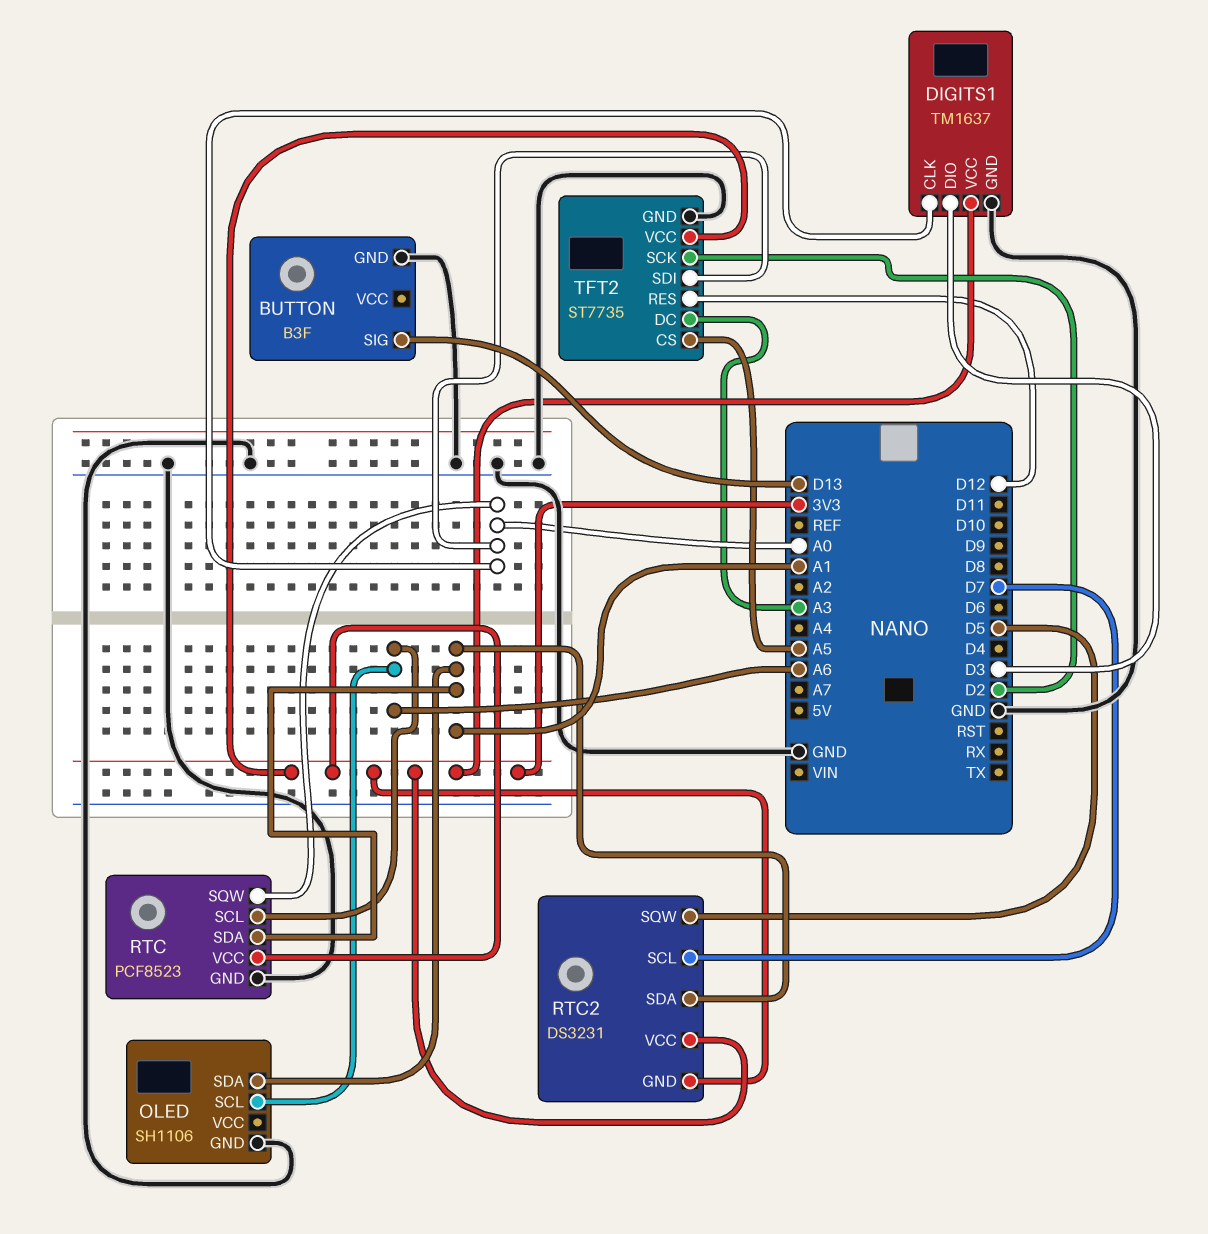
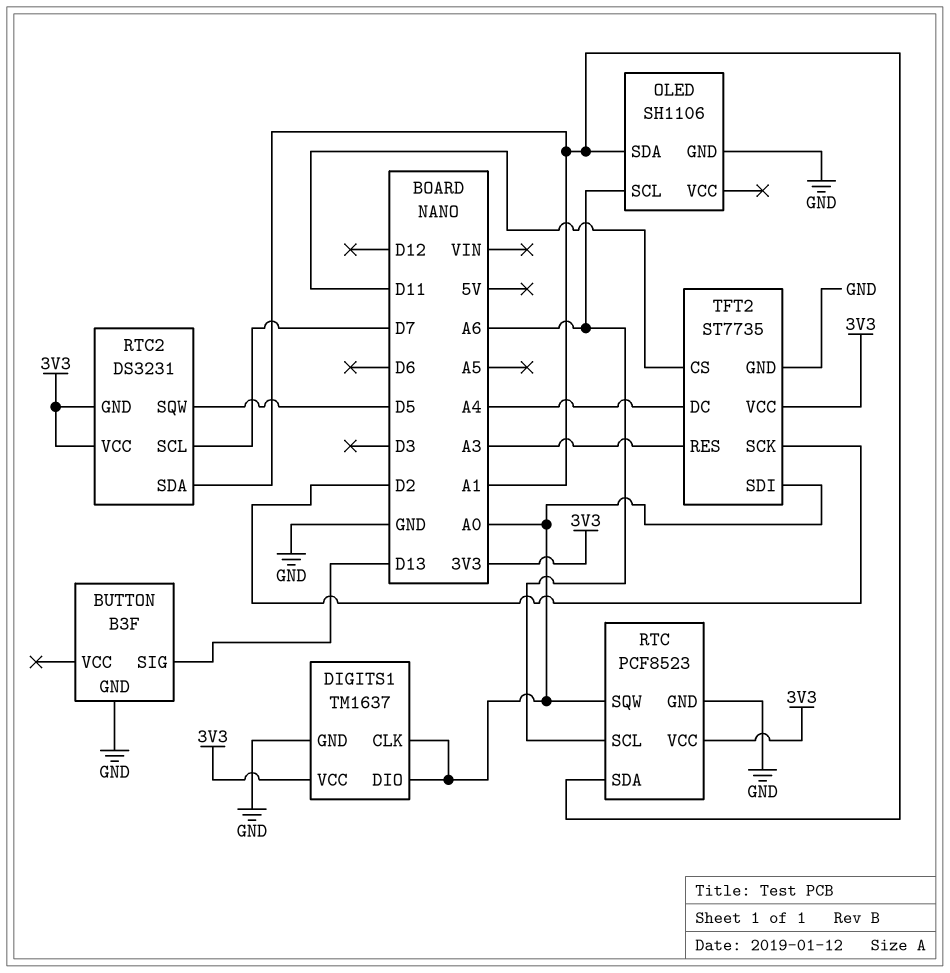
DIGITS1 pin DIO: D3 -> A0
TFT2 pin CS: A5 -> D11
TFT2 pin DC: A3 -> A4
TFT2 pin RES: D12 -> A3

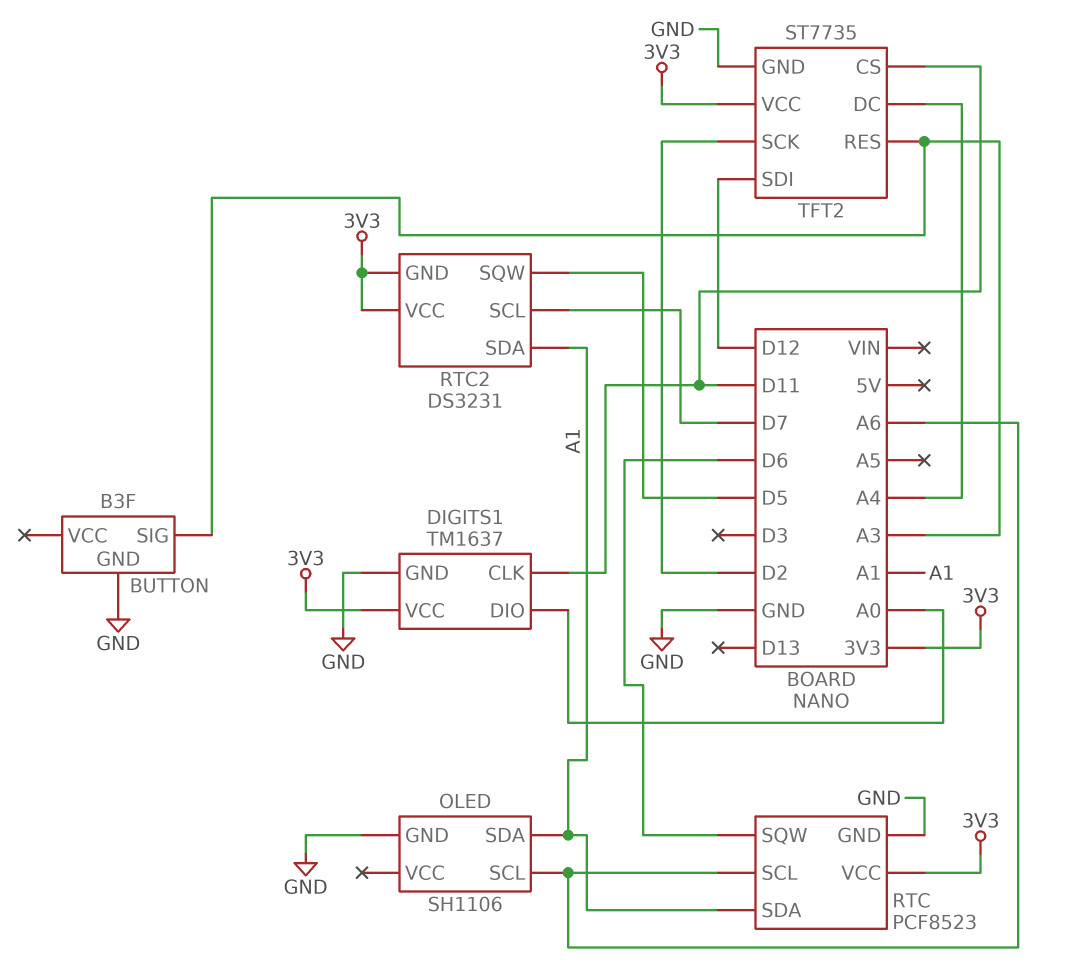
BUTTON pin SIG: D13 -> A3
DIGITS1 pin CLK: A0 -> D11
RTC pin SQW: A0 -> D6
TFT2 pin SDI: A0 -> D12

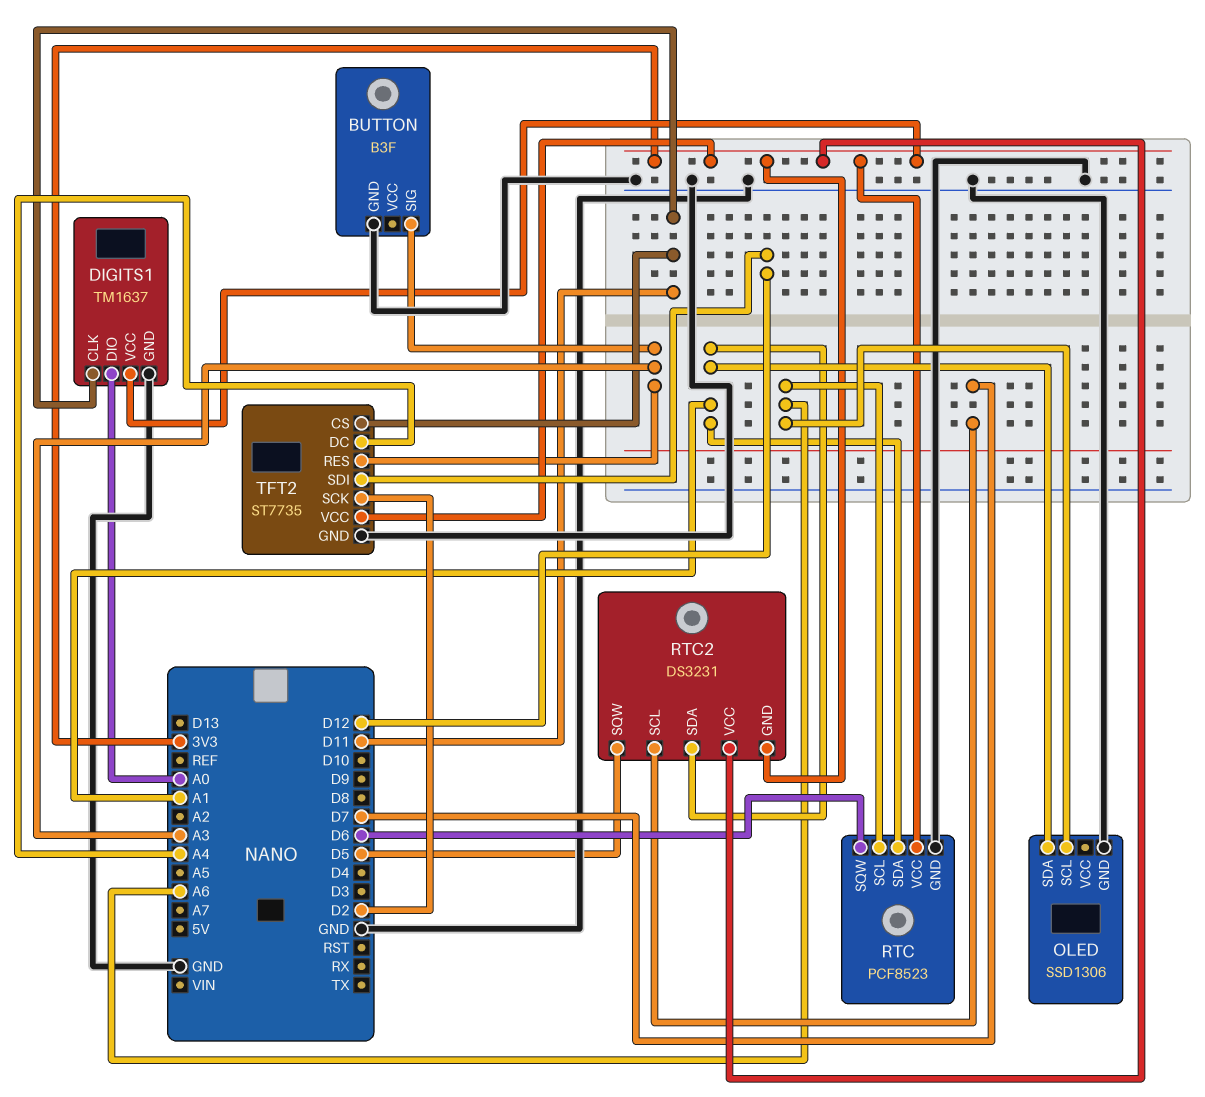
OLED: SH1106 -> SSD1306

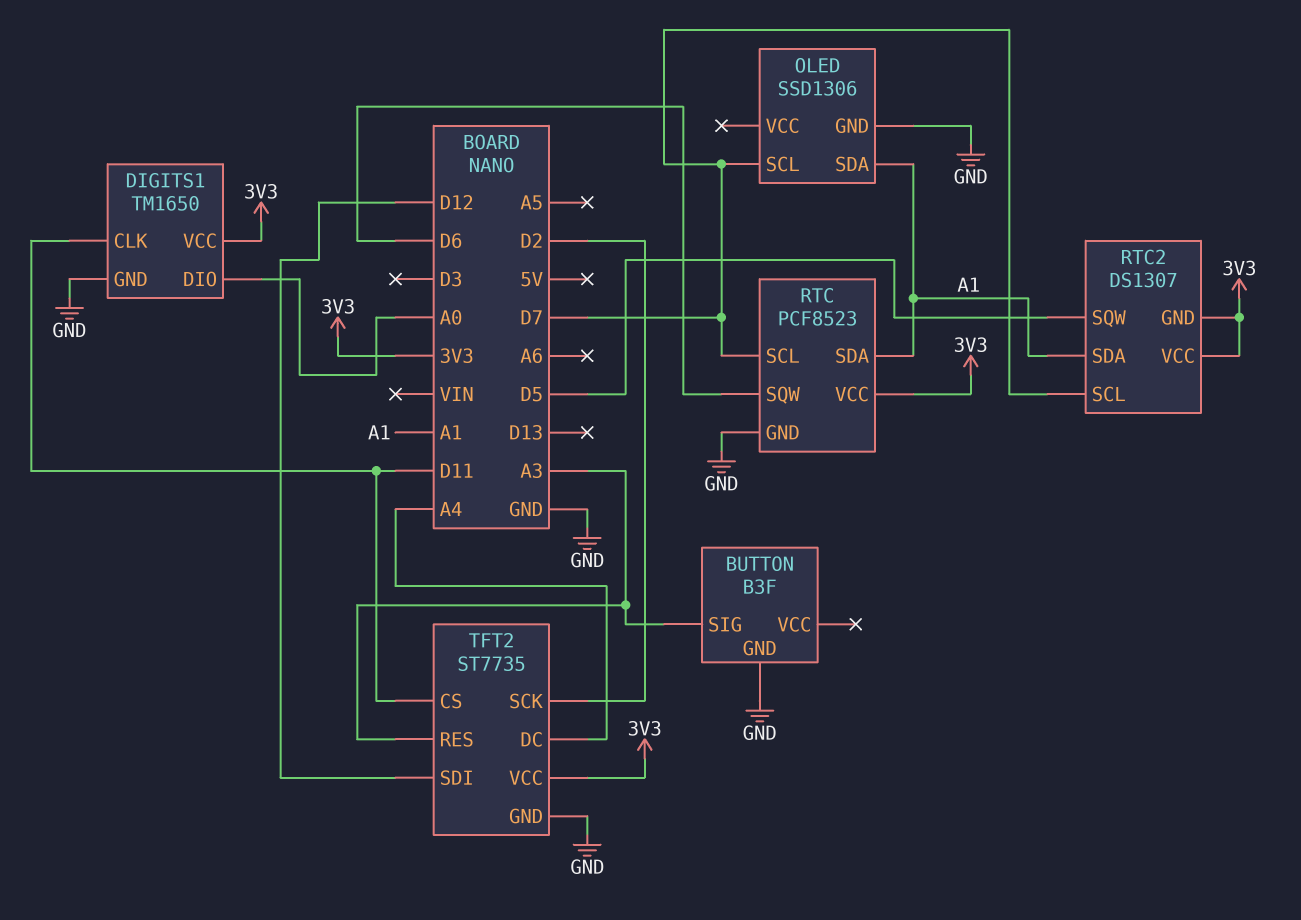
DIGITS1: TM1637 -> TM1650
OLED pin SCL: A6 -> D7
RTC pin SCL: A6 -> D7
RTC2: DS3231 -> DS1307

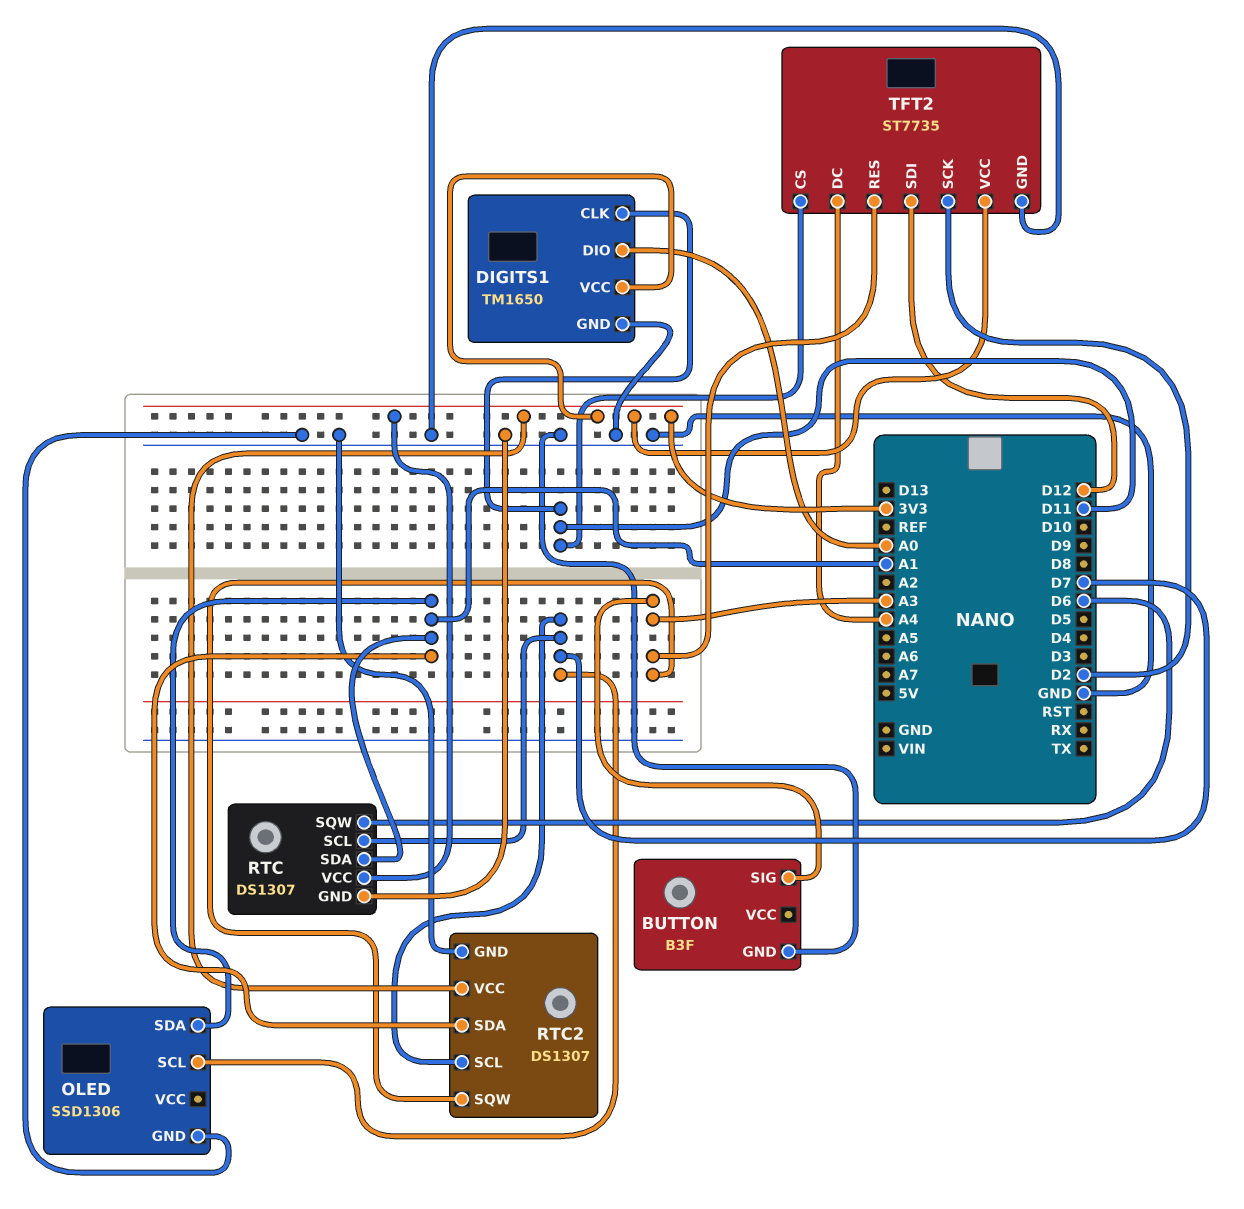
RTC: PCF8523 -> DS1307
RTC2 pin GND: 3V3 -> GND
RTC2 pin SQW: D5 -> A3

